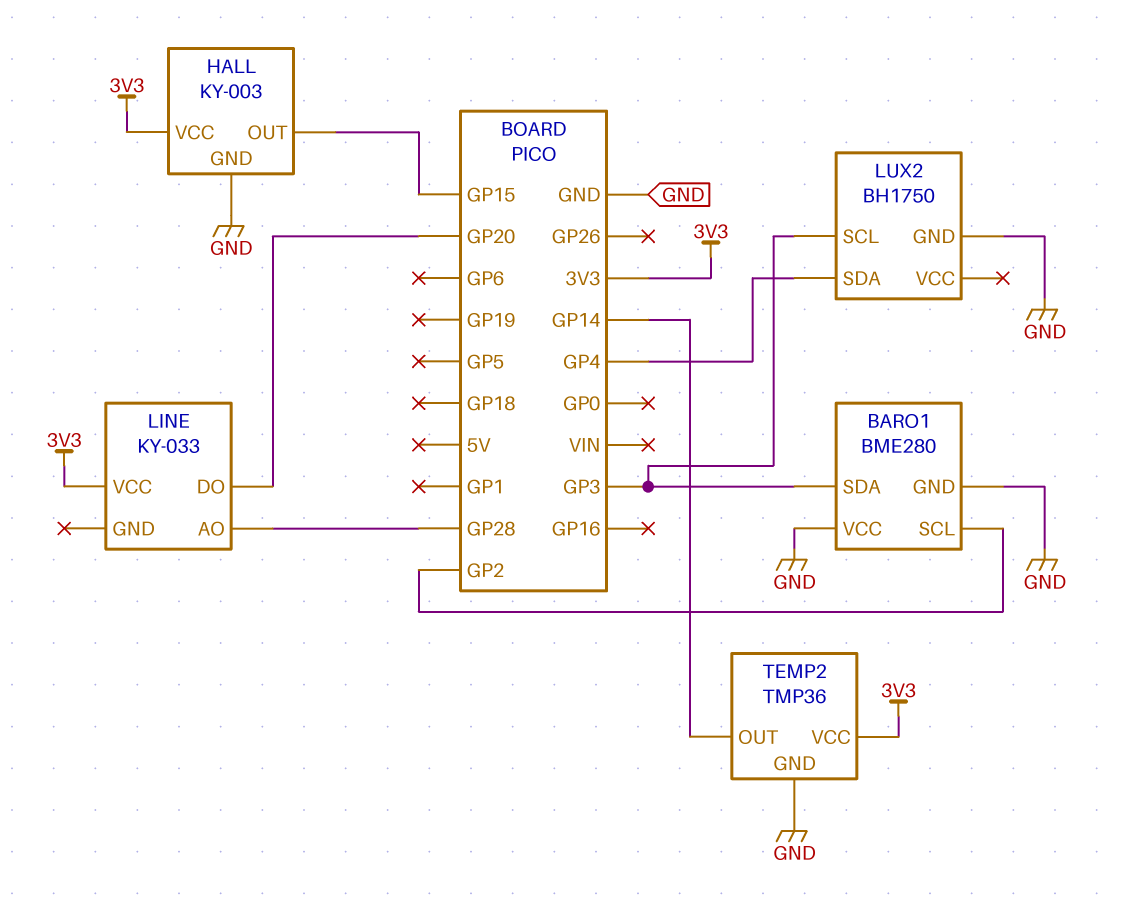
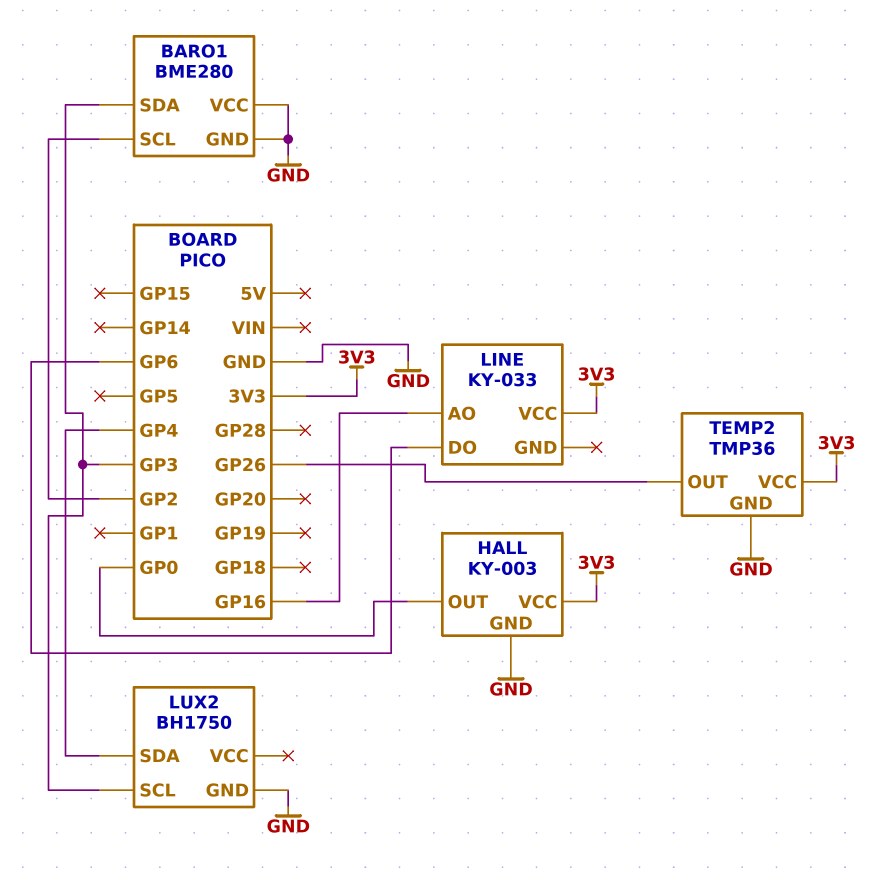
HALL pin OUT: GP15 -> GP0
LINE pin AO: GP28 -> GP16
LINE pin DO: GP20 -> GP6
TEMP2 pin OUT: GP14 -> GP26

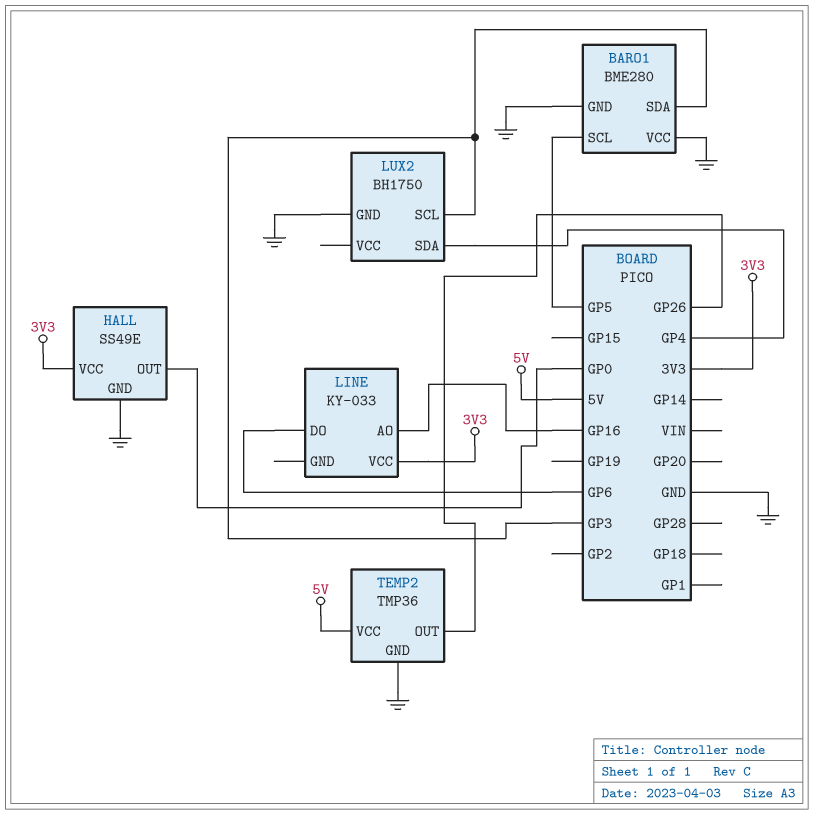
BARO1 pin SCL: GP2 -> GP5
HALL: KY-003 -> SS49E
TEMP2 pin VCC: 3V3 -> 5V

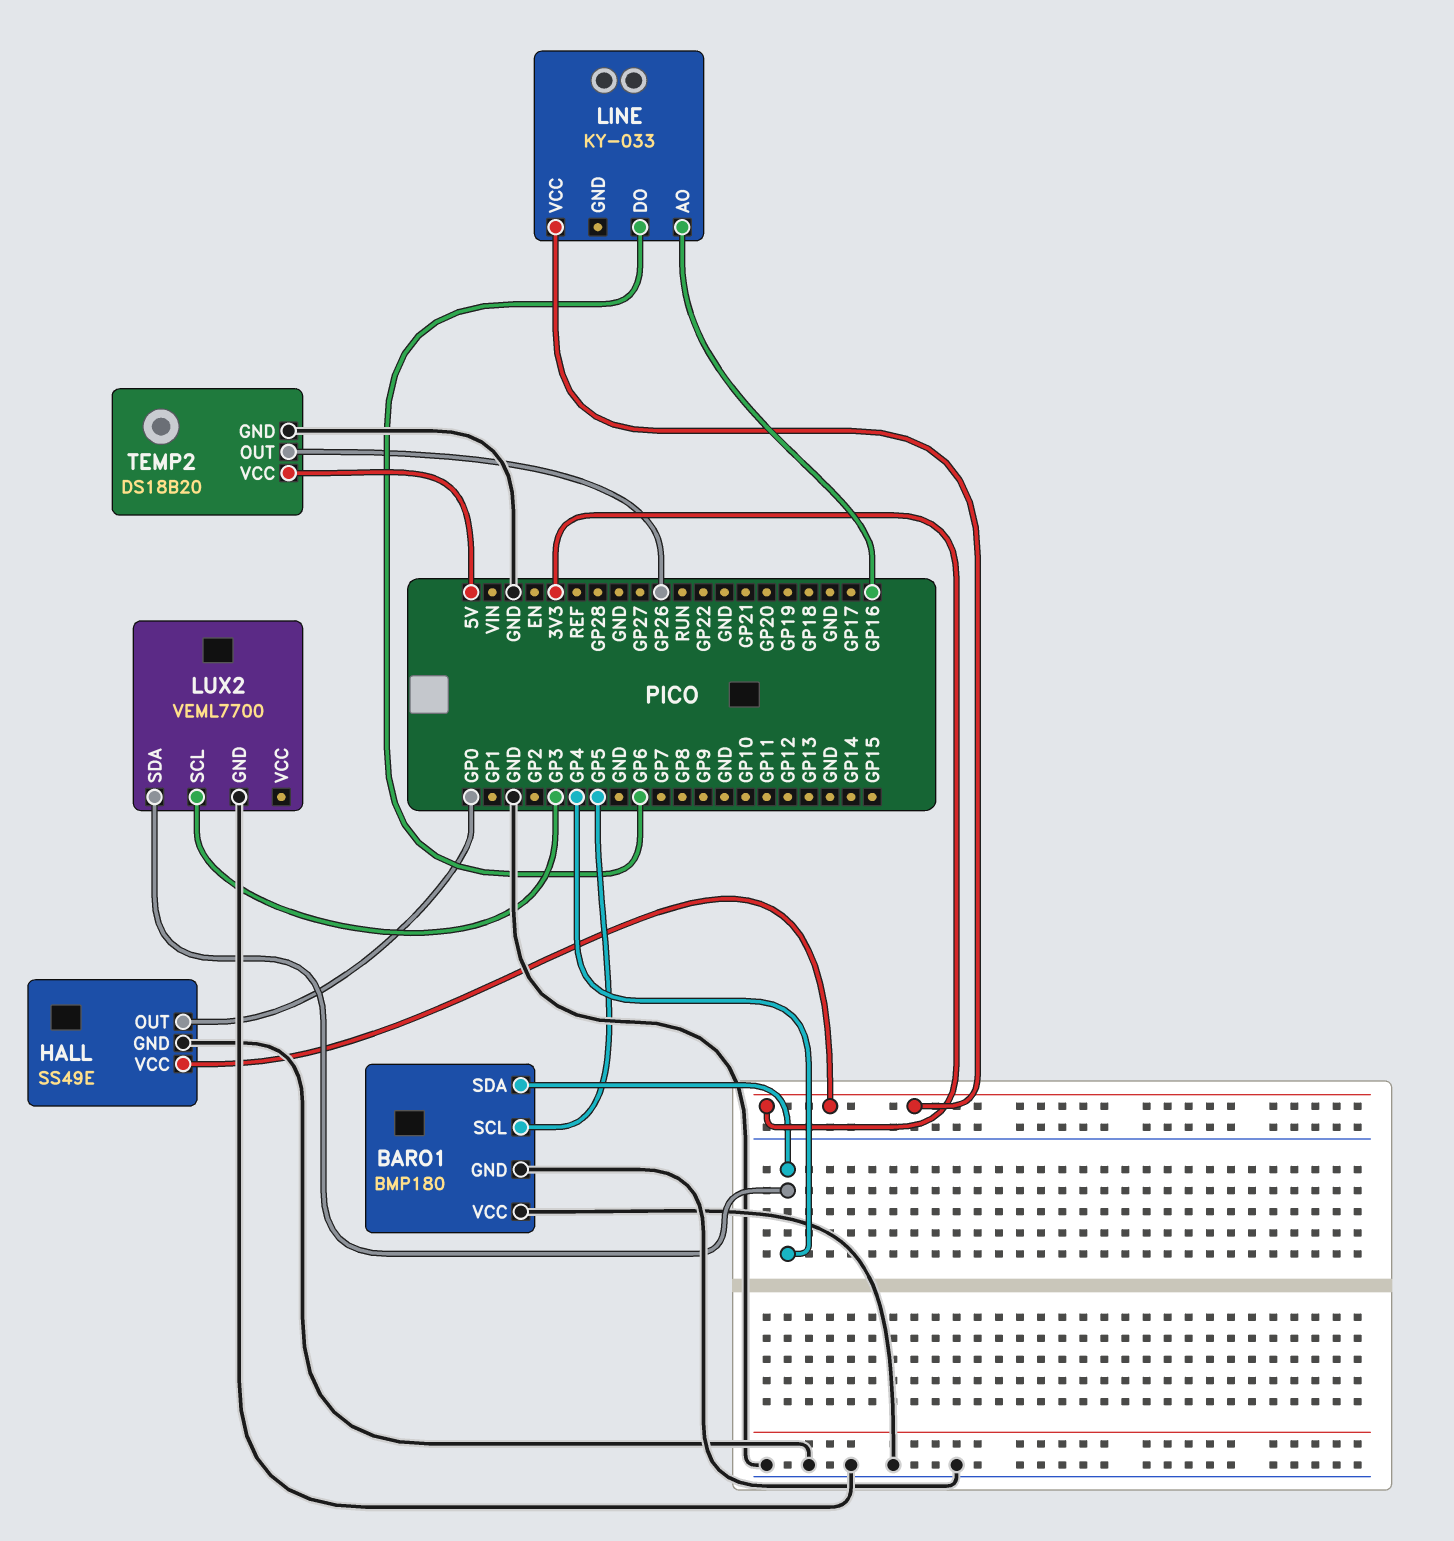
BARO1: BME280 -> BMP180
BARO1 pin SDA: GP3 -> GP4
LUX2: BH1750 -> VEML7700
TEMP2: TMP36 -> DS18B20

